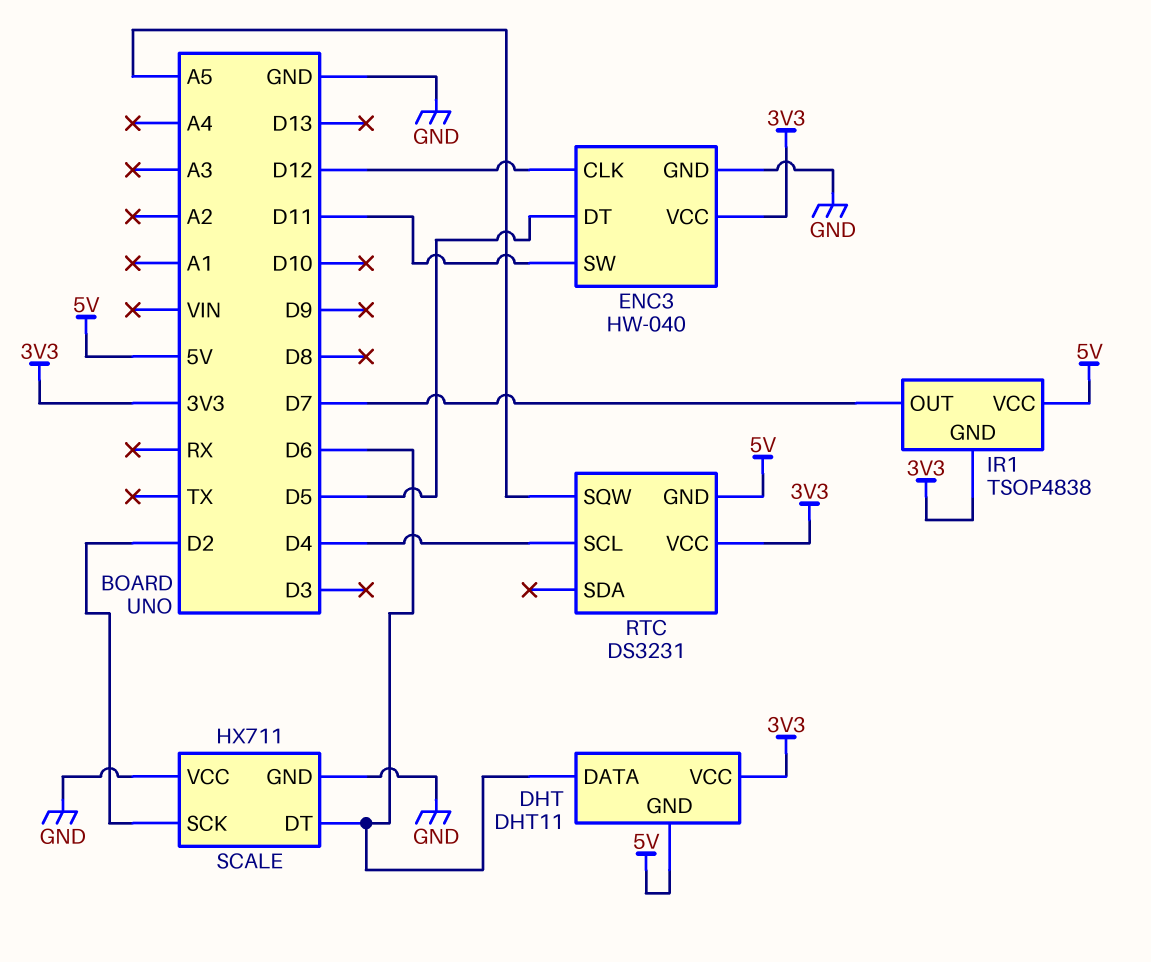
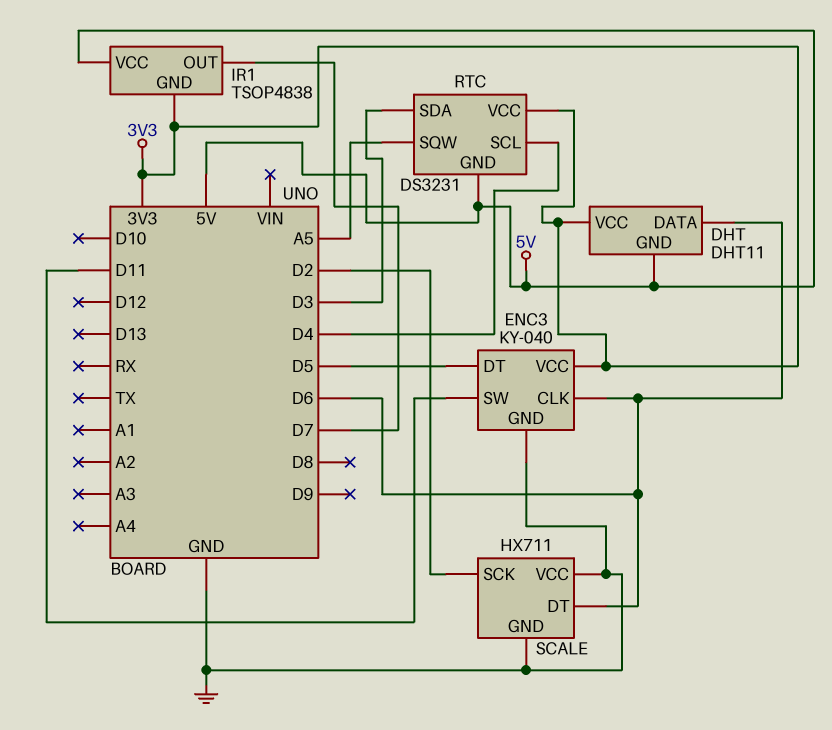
ENC3: HW-040 -> KY-040
ENC3 pin CLK: D12 -> D6
RTC pin SDA: none -> D3

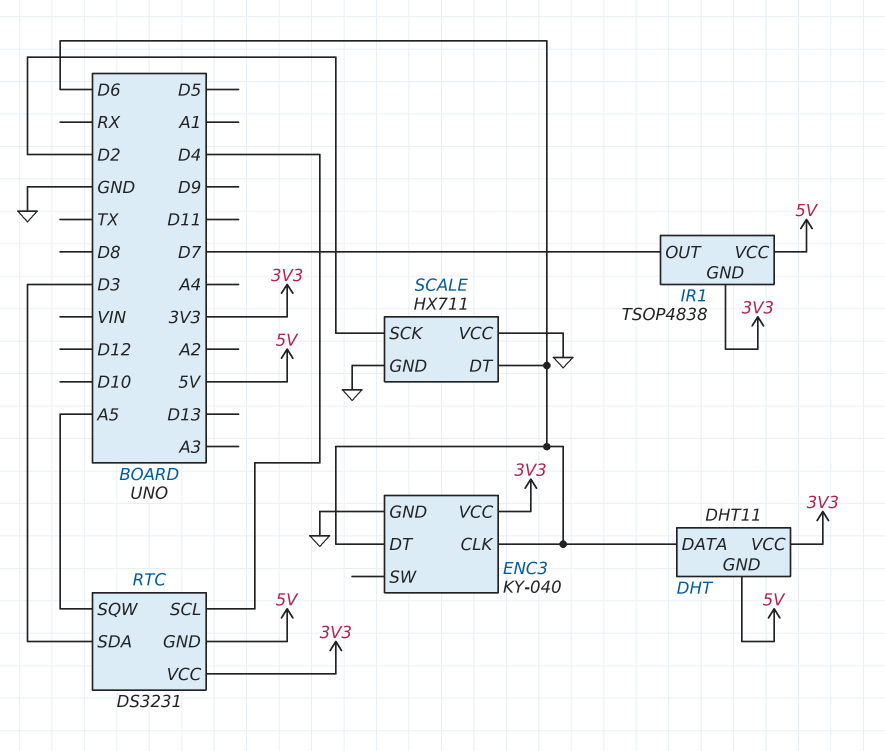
ENC3 pin DT: D5 -> D6
ENC3 pin SW: D11 -> none

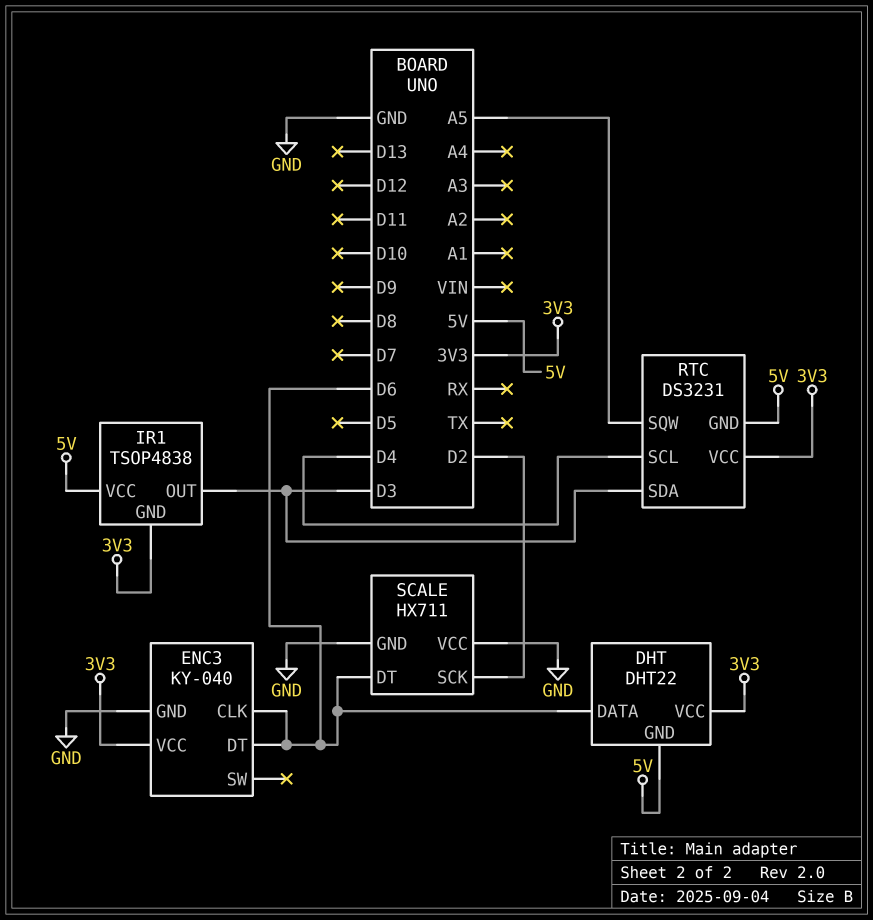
DHT: DHT11 -> DHT22
IR1 pin OUT: D7 -> D3

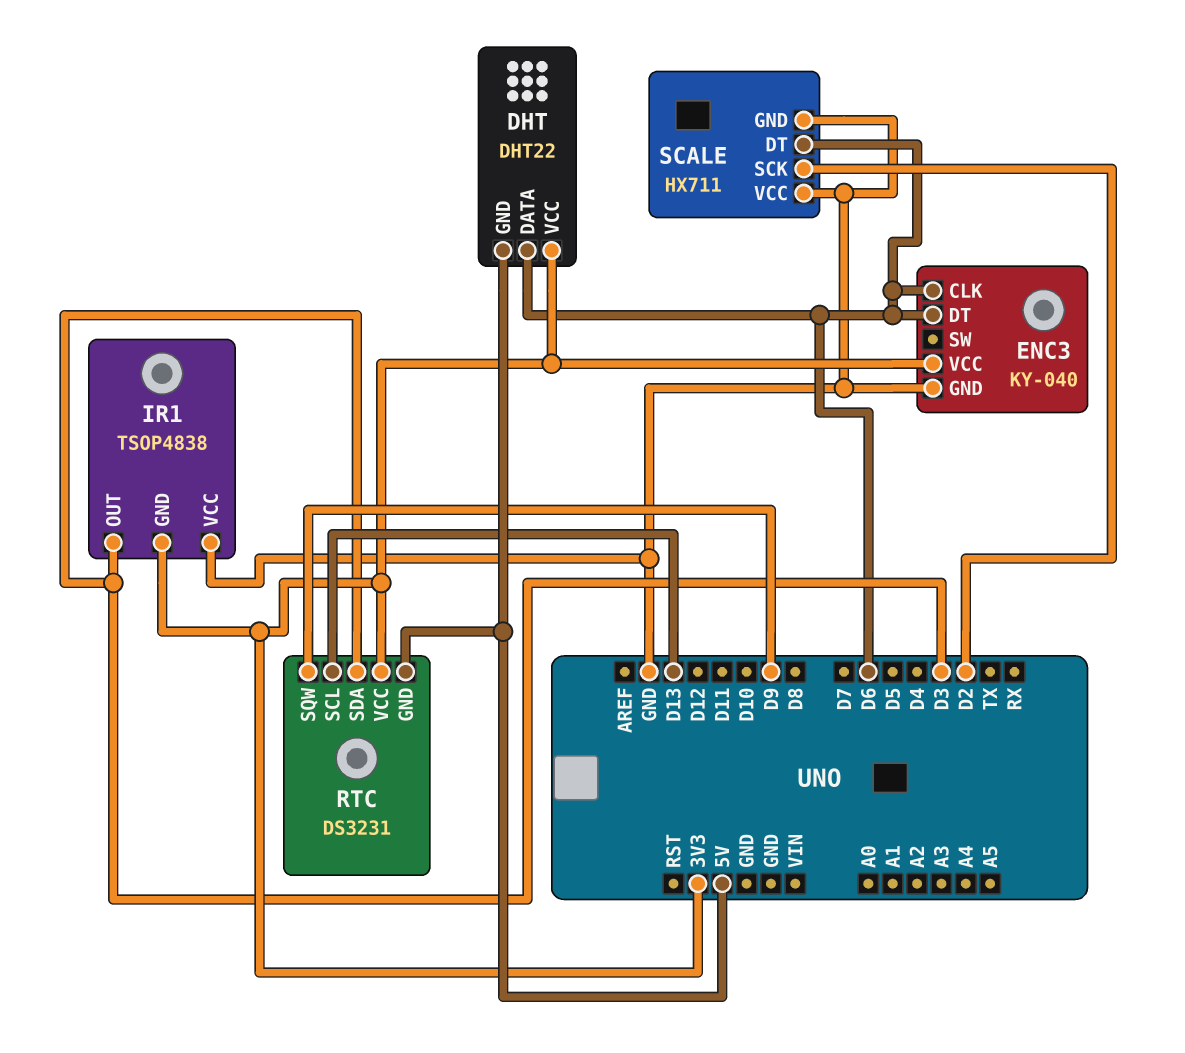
IR1 pin VCC: 5V -> GND
RTC pin SCL: D4 -> D13
RTC pin SQW: A5 -> D9

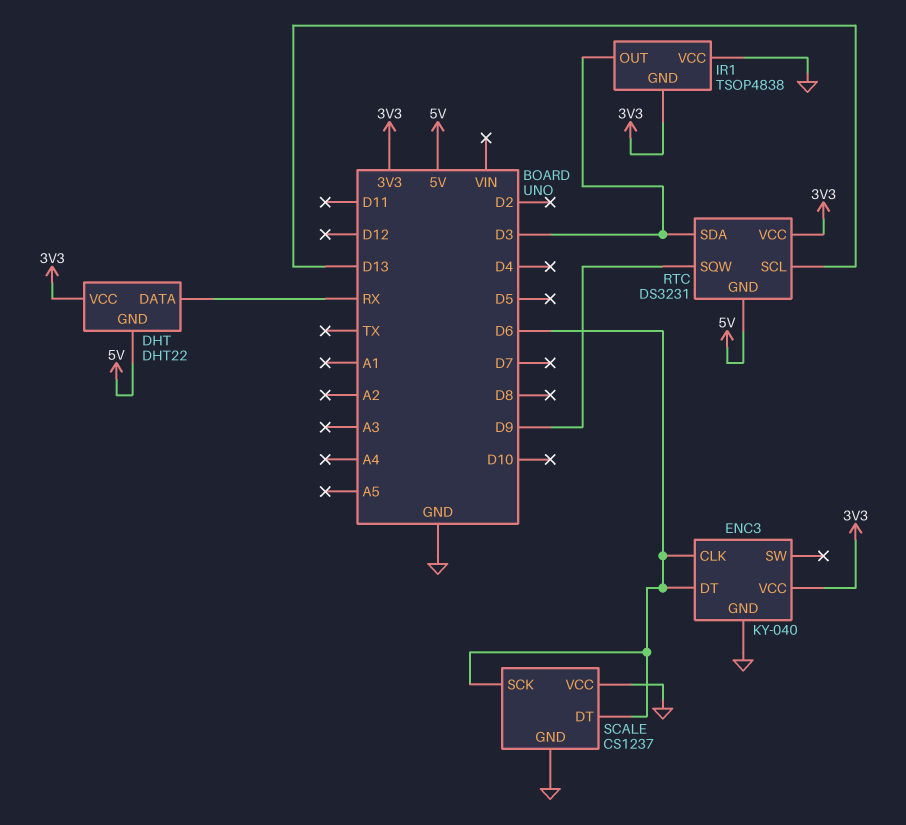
DHT pin DATA: D6 -> RX
SCALE: HX711 -> CS1237
SCALE pin SCK: D2 -> D6

